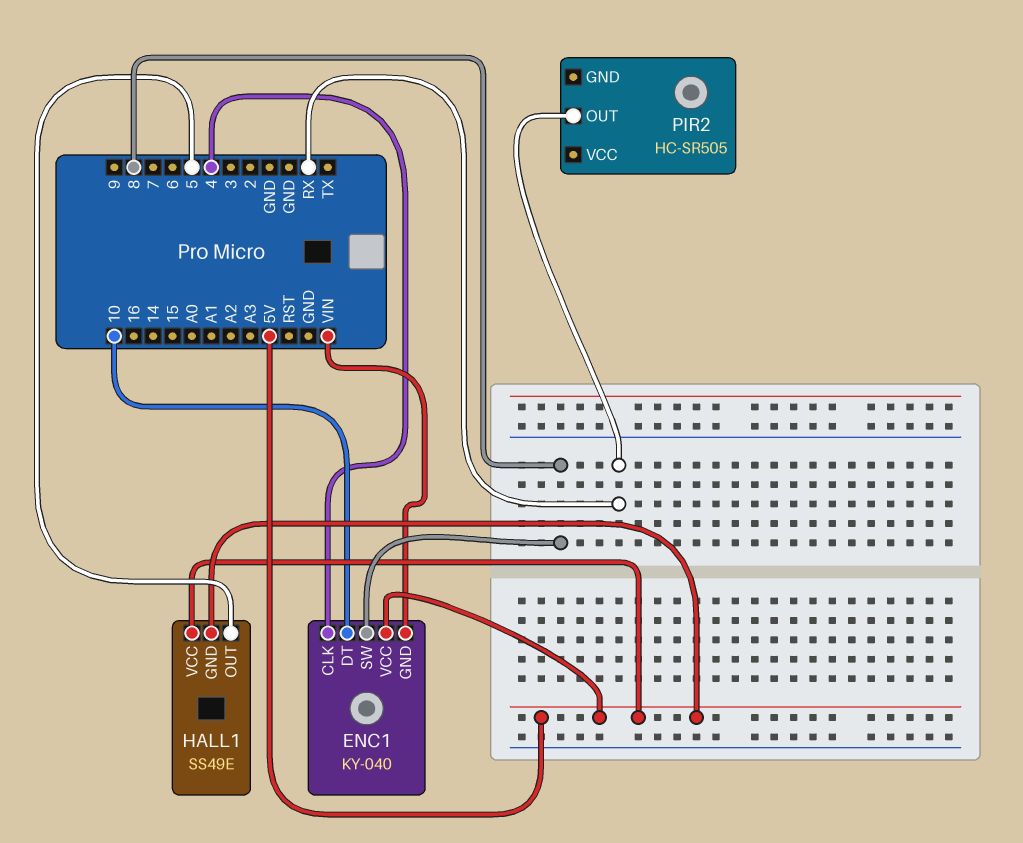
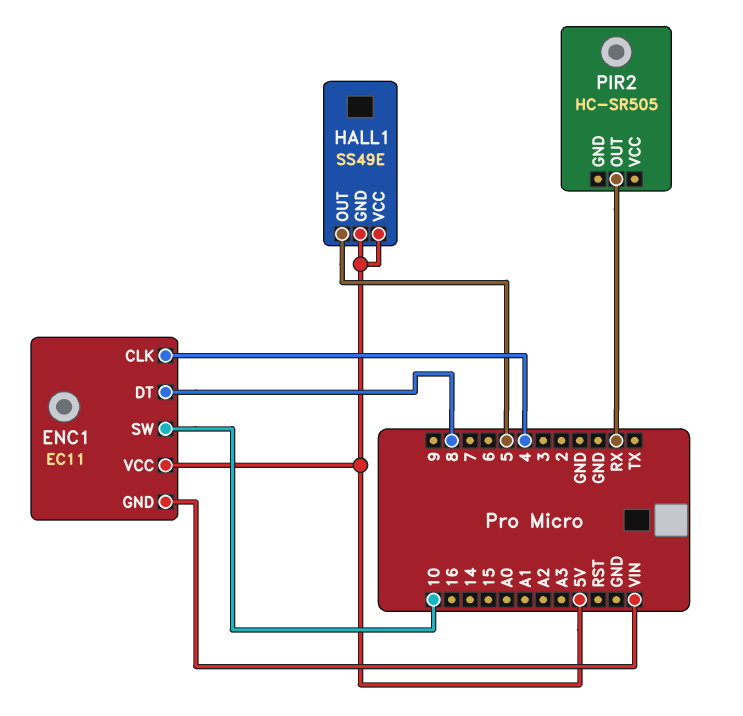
ENC1: KY-040 -> EC11
ENC1 pin DT: 10 -> 8
ENC1 pin SW: 8 -> 10

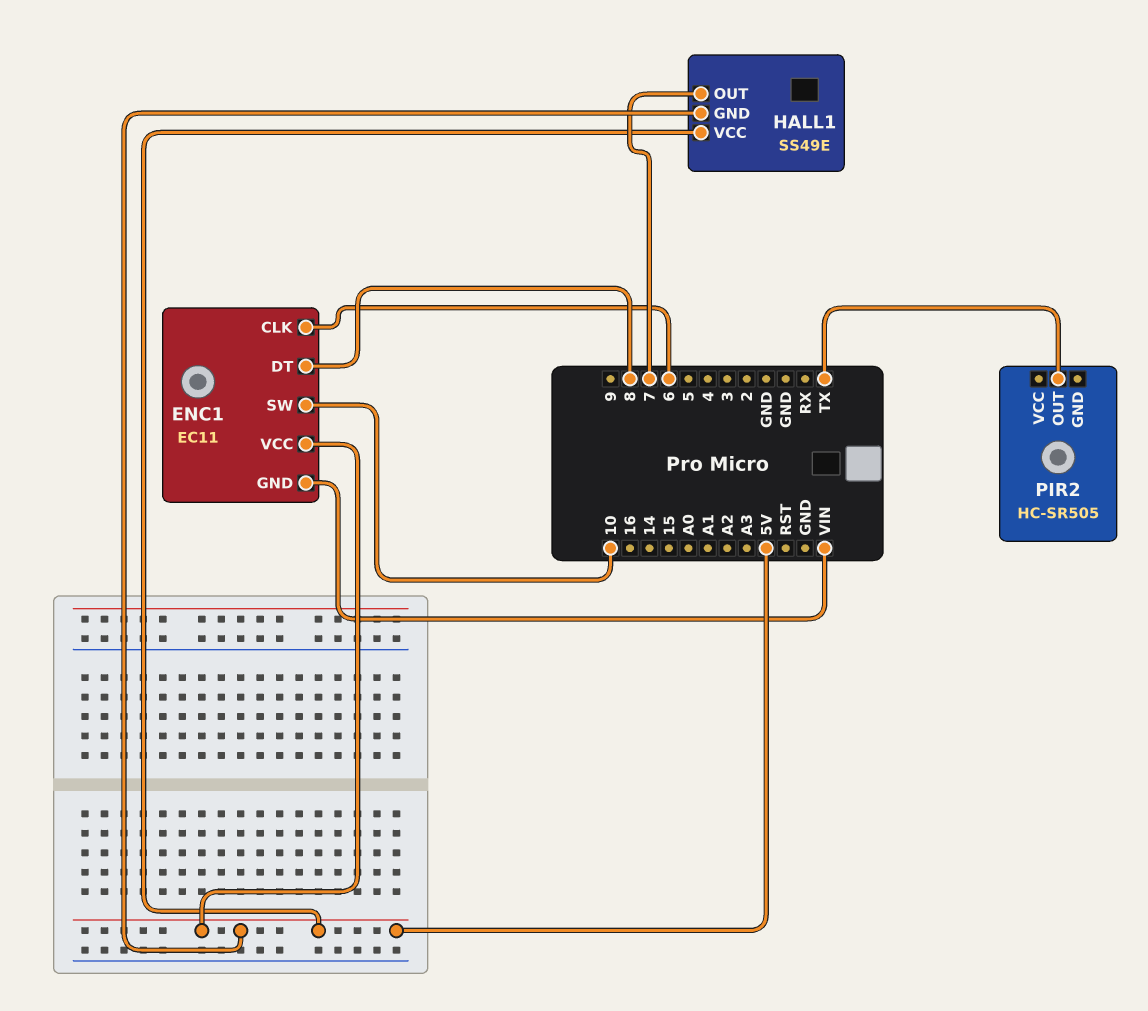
ENC1 pin CLK: 4 -> 6
HALL1 pin OUT: 5 -> 7
PIR2 pin OUT: RX -> TX

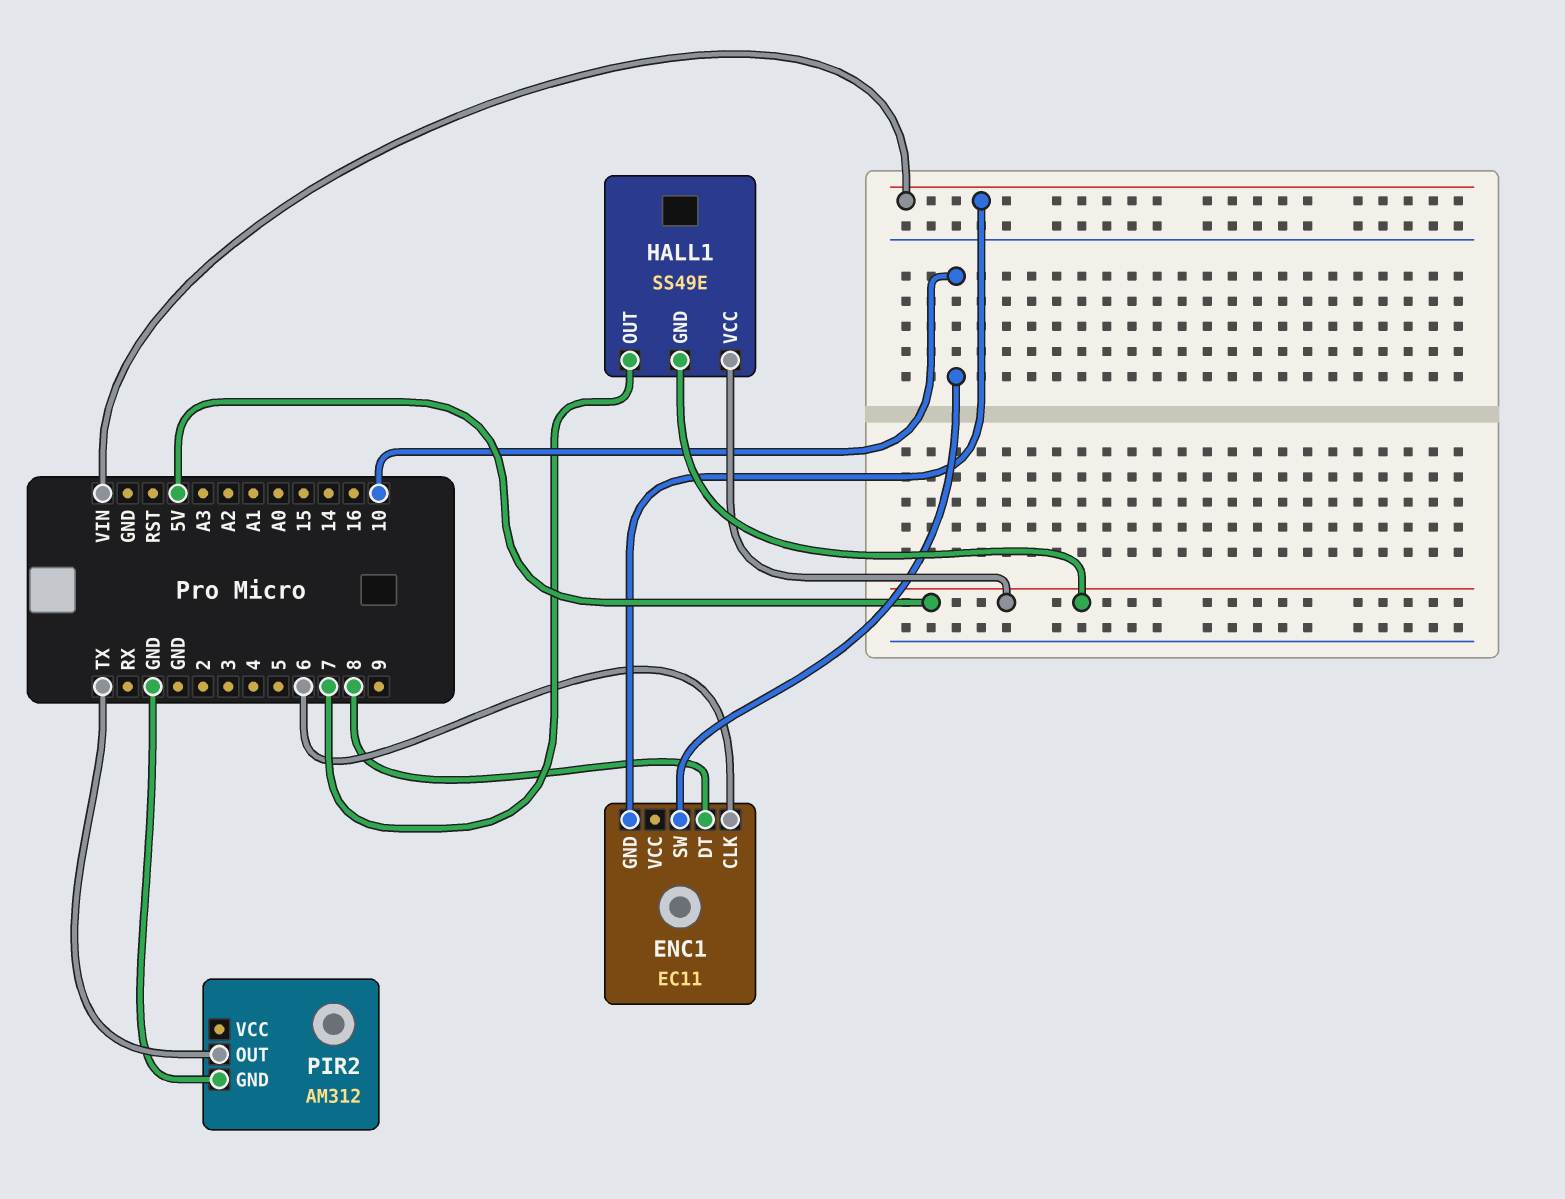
ENC1 pin VCC: 5V -> none
PIR2: HC-SR505 -> AM312
PIR2 pin GND: none -> GND

